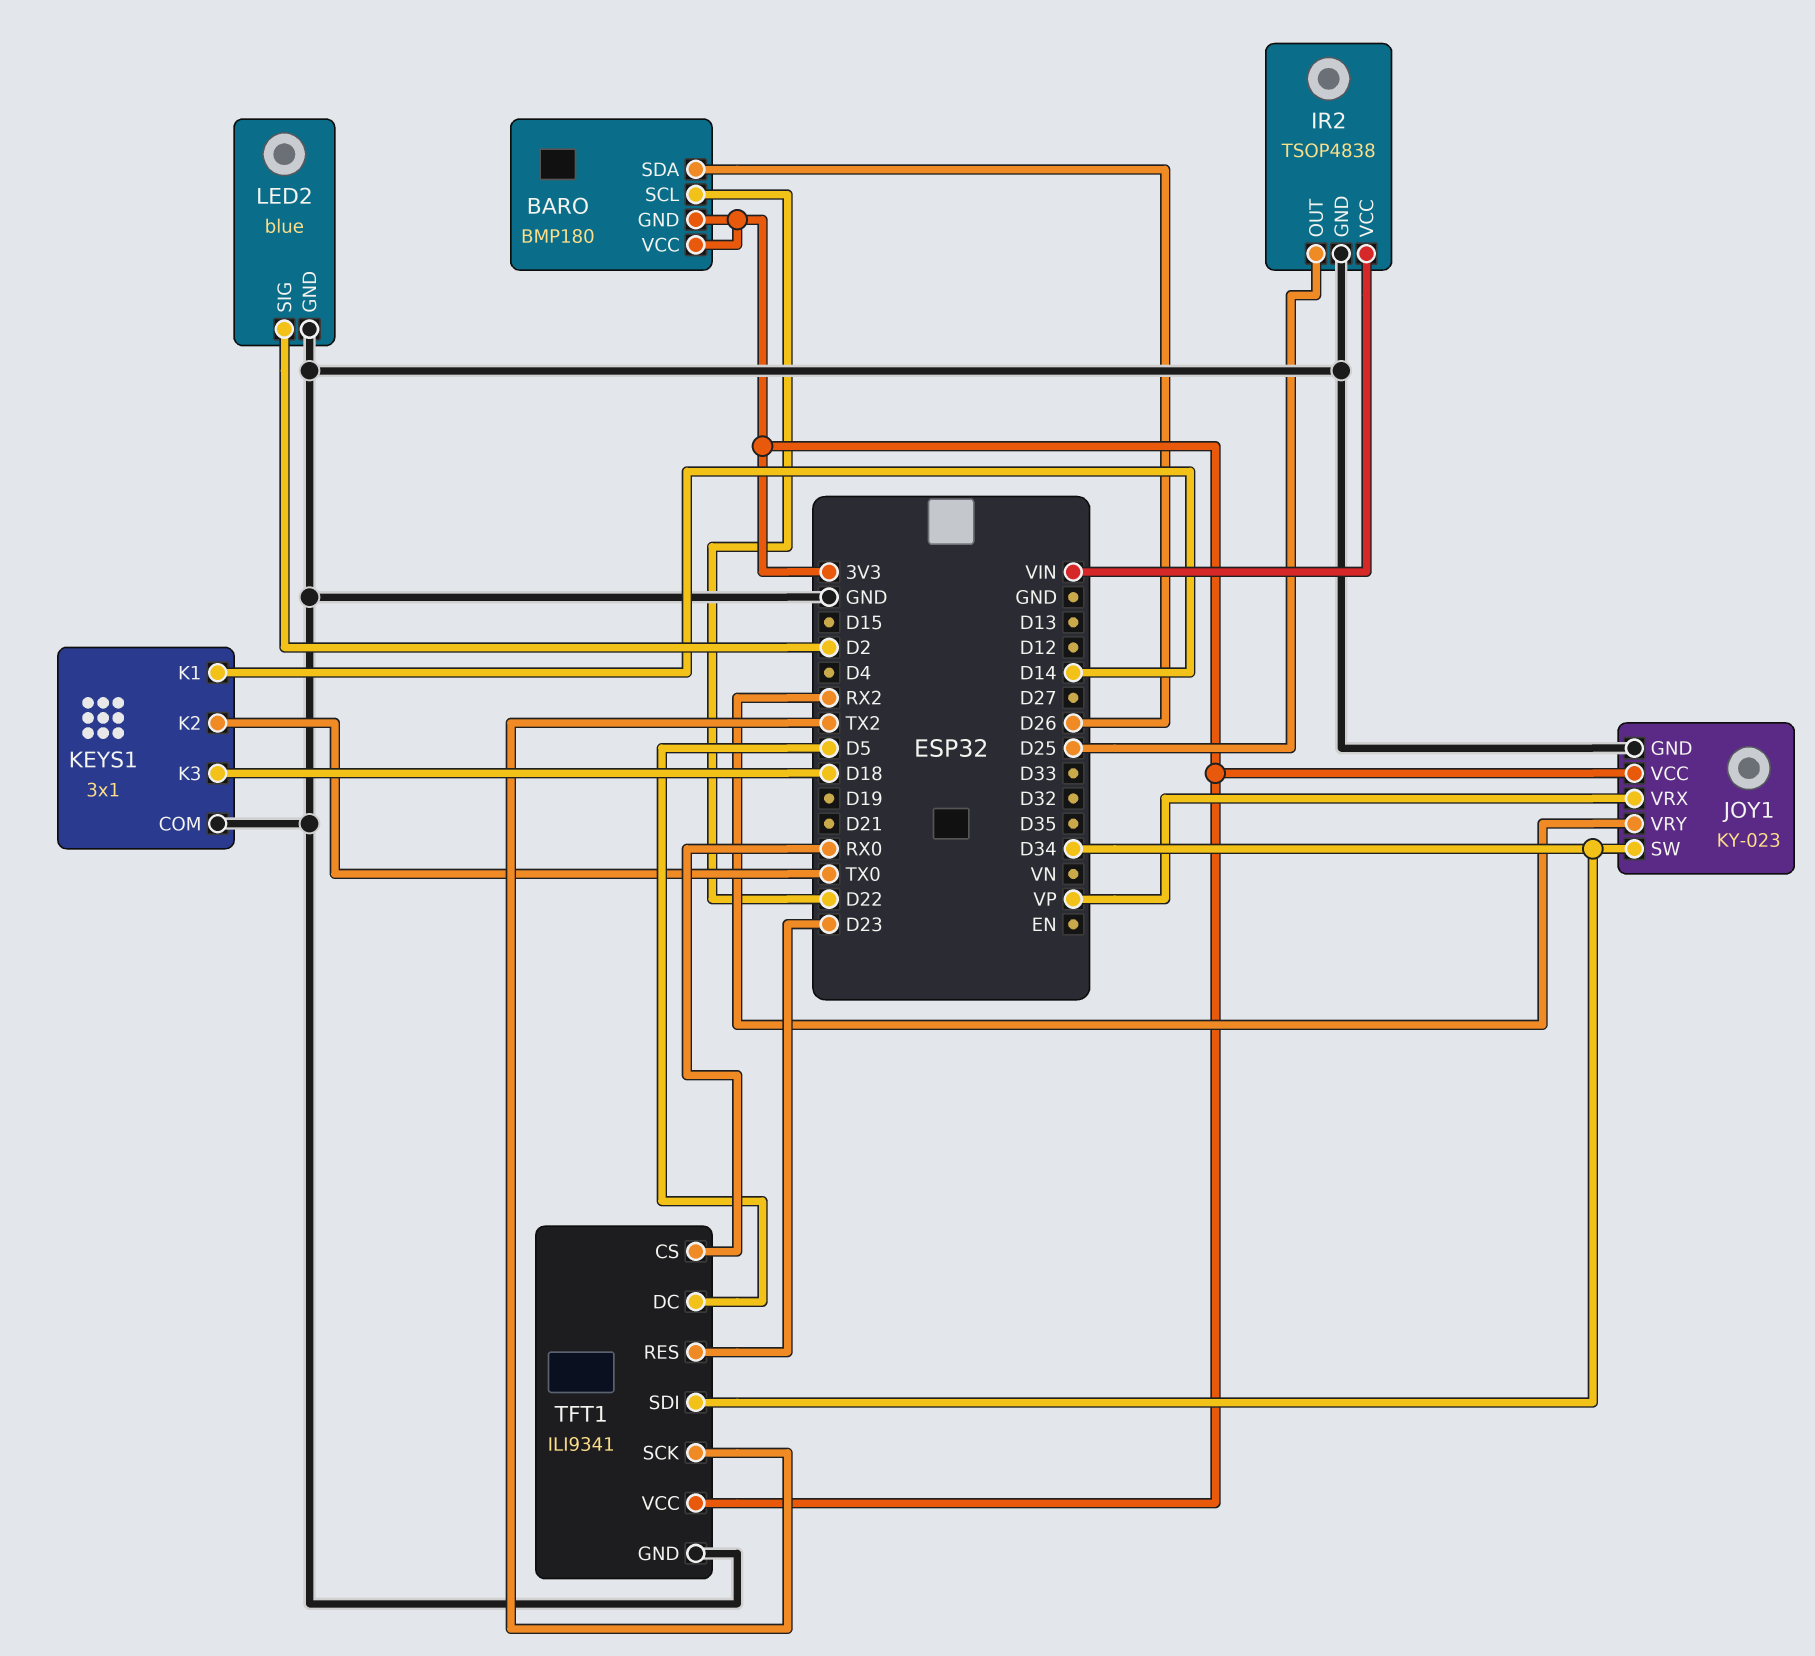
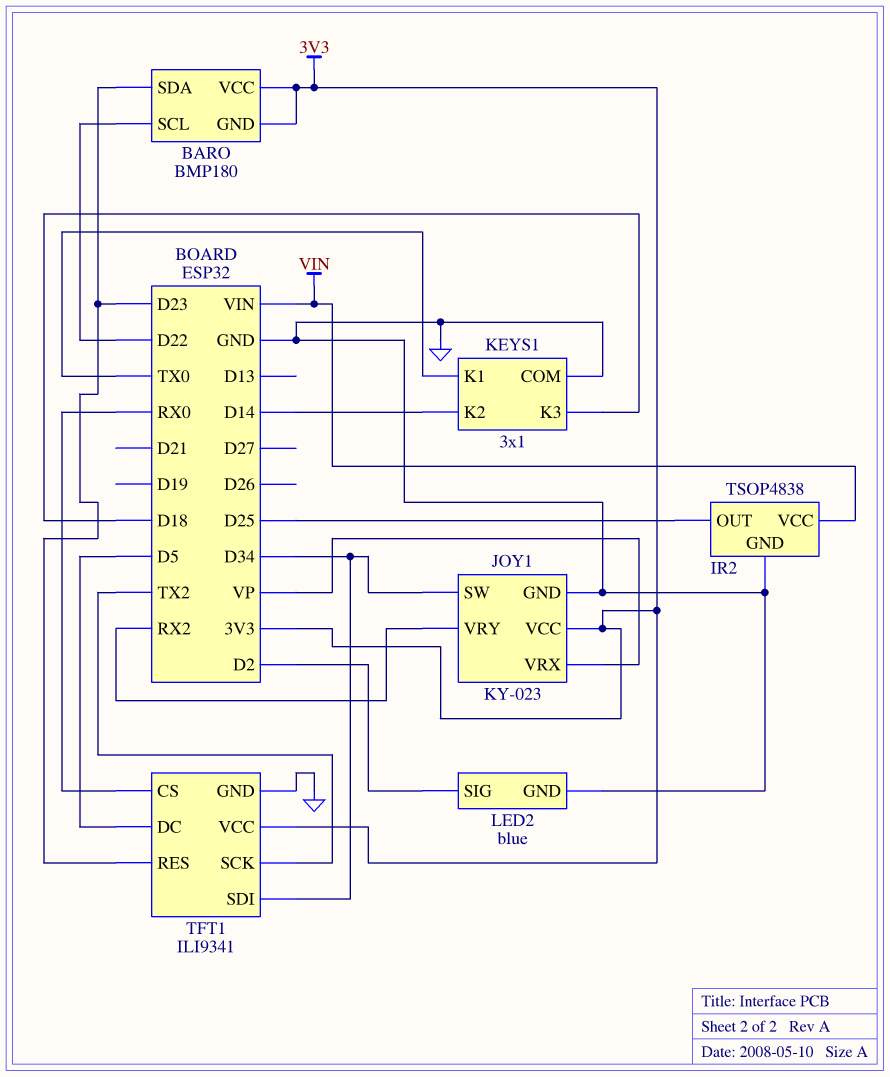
BARO pin SDA: D26 -> D23
KEYS1 pin K1: D14 -> TX0
KEYS1 pin K2: TX0 -> D14

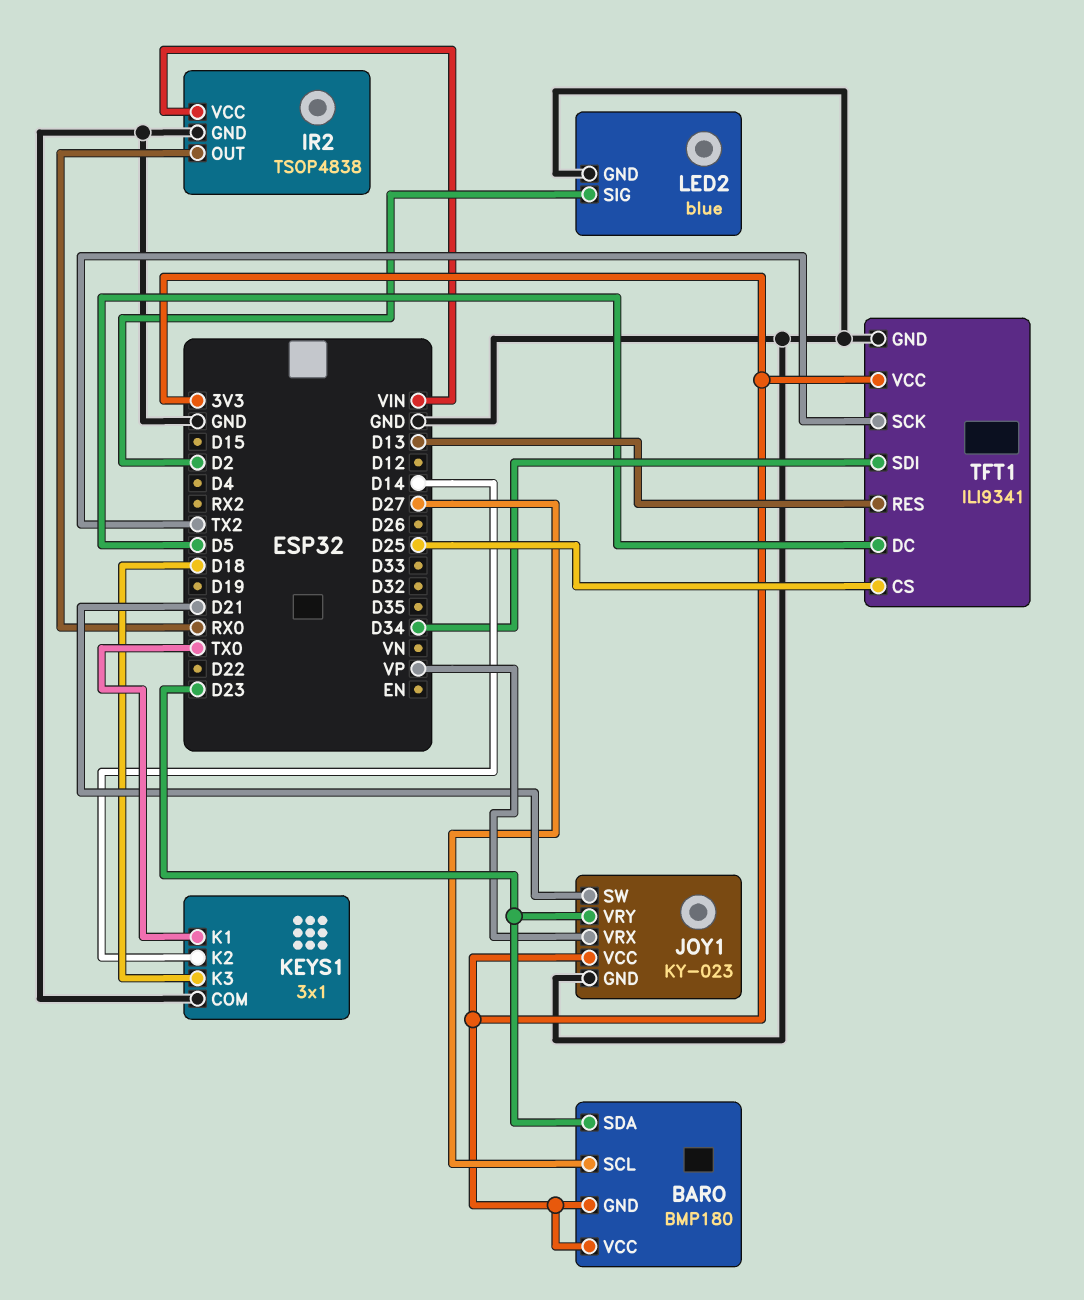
BARO pin SCL: D22 -> D27
IR2 pin OUT: D25 -> RX0
JOY1 pin SW: D34 -> D21
JOY1 pin VRY: RX2 -> D23
TFT1 pin CS: RX0 -> D25
TFT1 pin RES: D23 -> D13

